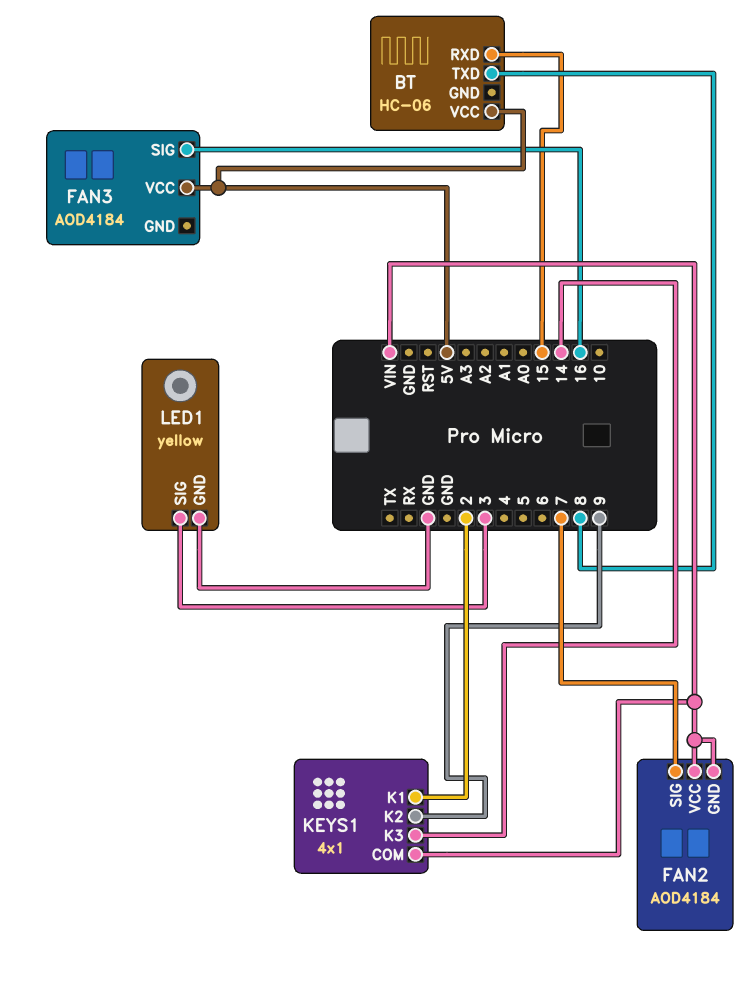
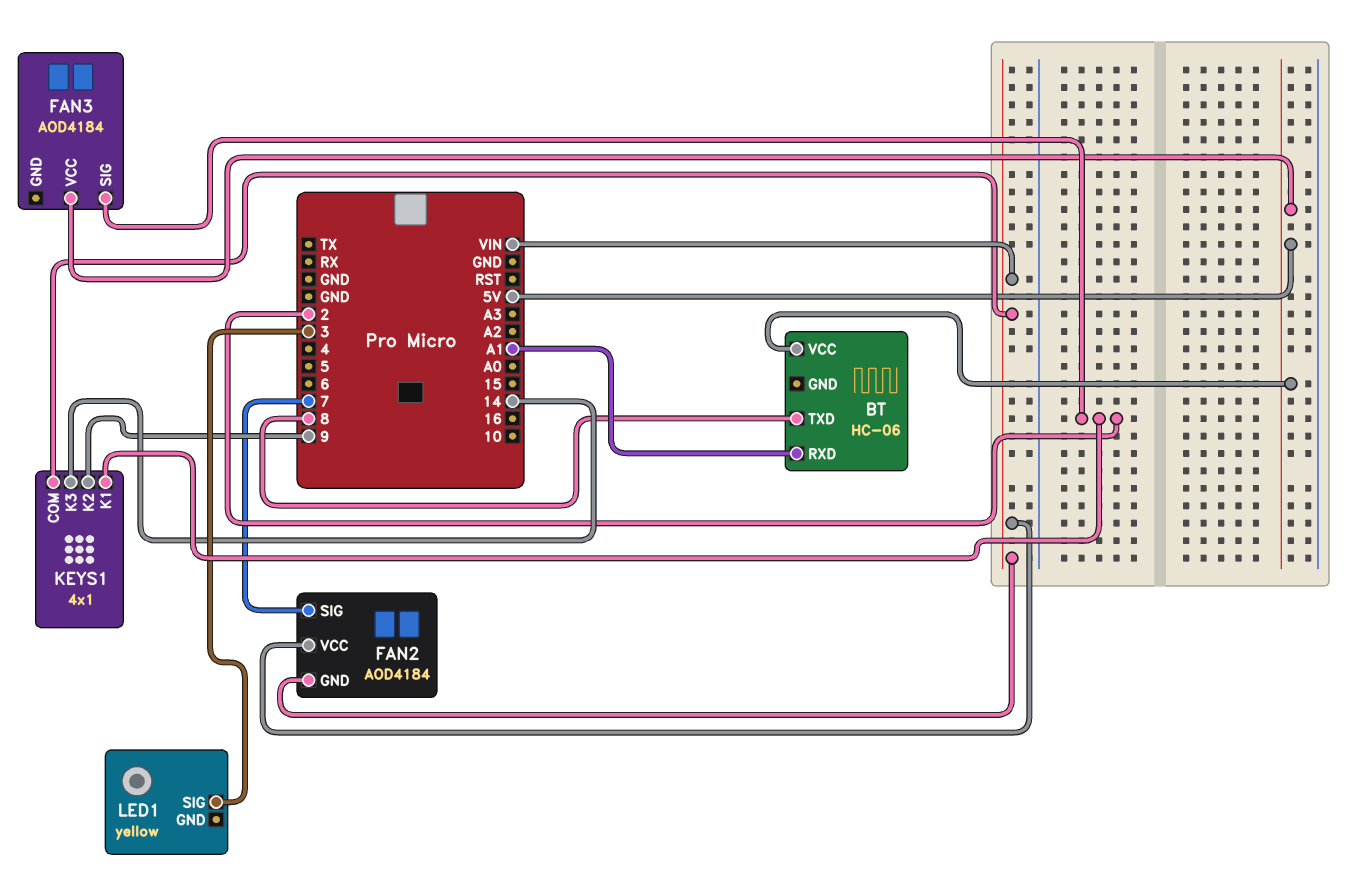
BT pin RXD: 15 -> A1
FAN3 pin SIG: 16 -> 2
LED1 pin GND: GND -> none

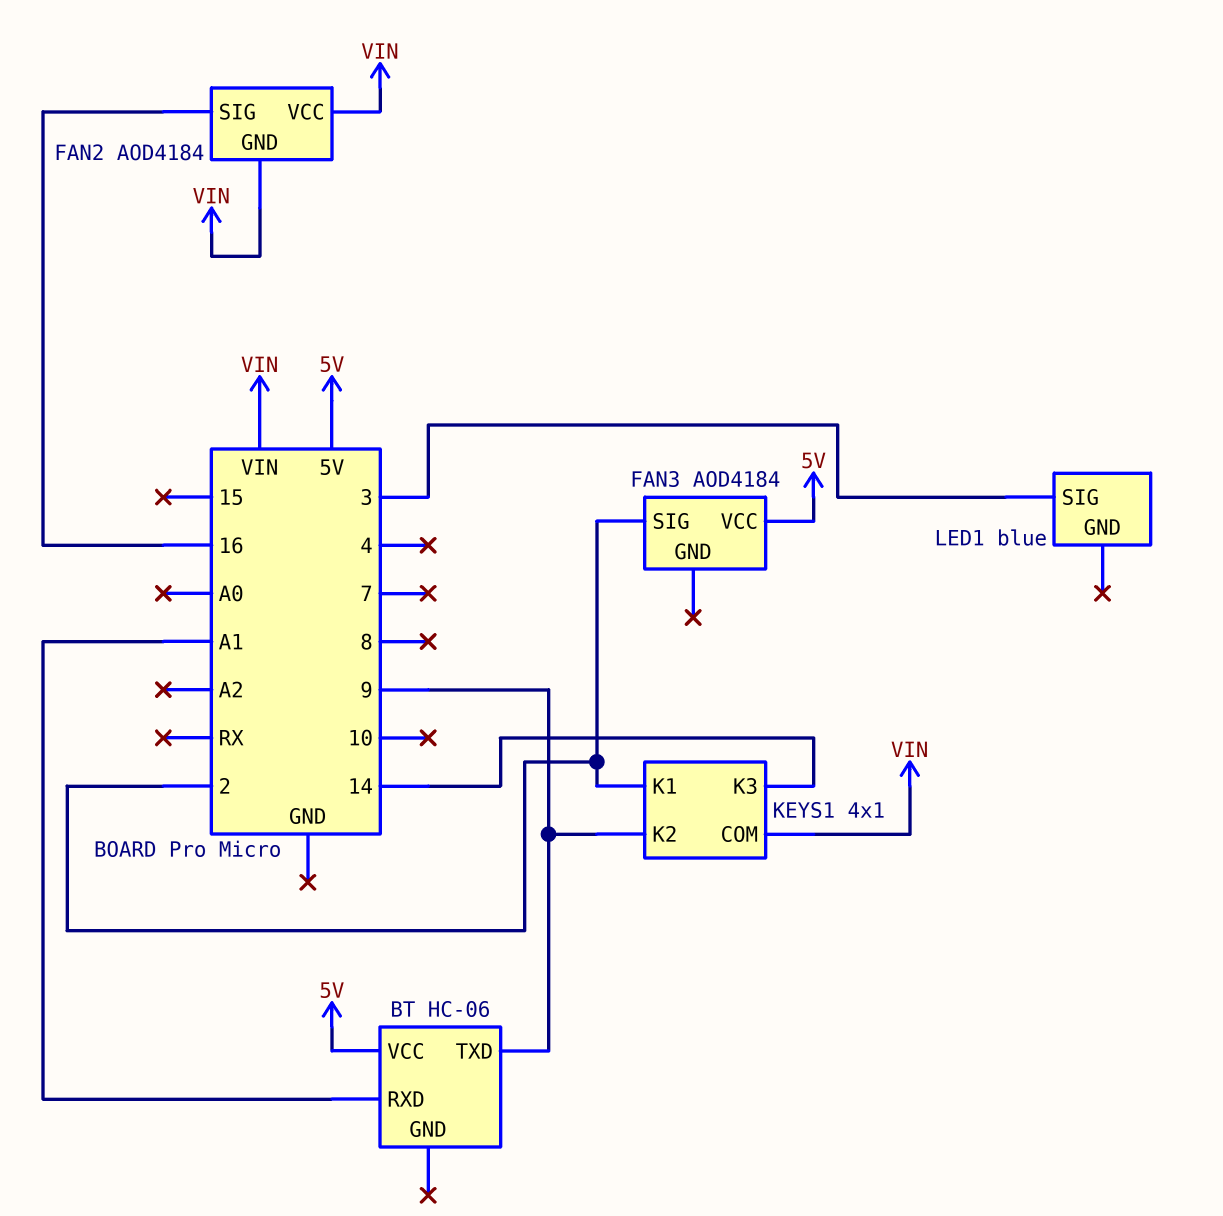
BT pin TXD: 8 -> 9
FAN2 pin SIG: 7 -> 16
LED1: yellow -> blue

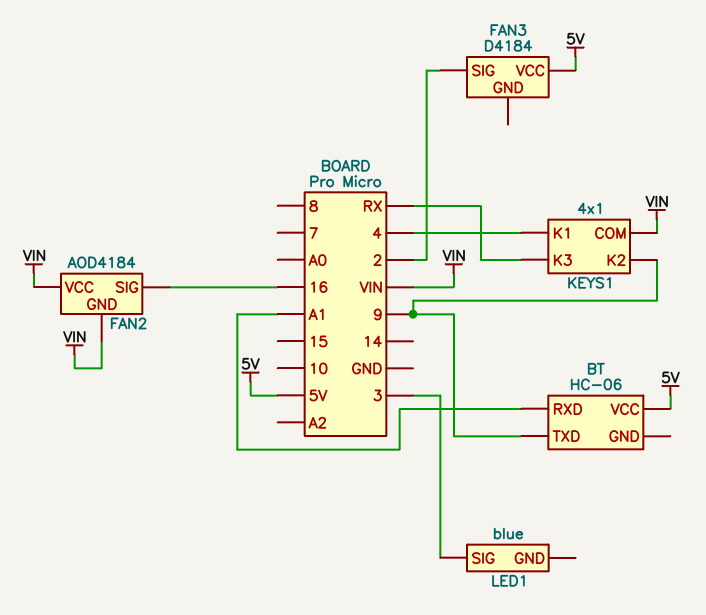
FAN3: AOD4184 -> D4184
KEYS1 pin K1: 2 -> 4
KEYS1 pin K3: 14 -> RX

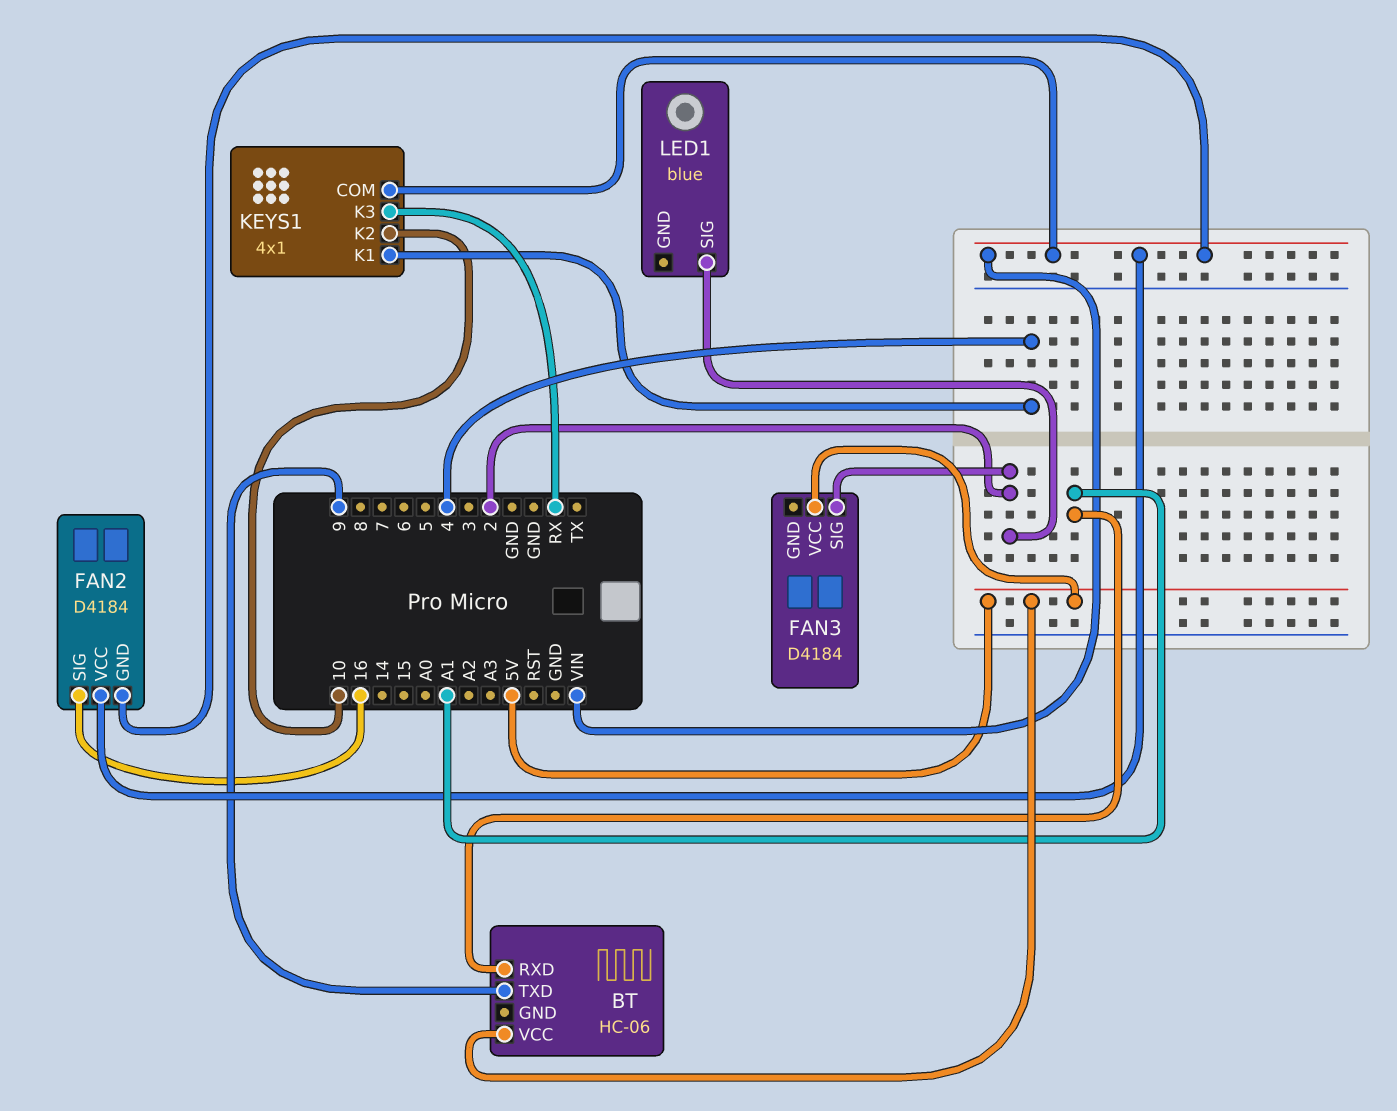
FAN2: AOD4184 -> D4184
KEYS1 pin K2: 9 -> 10
LED1 pin SIG: 3 -> 2

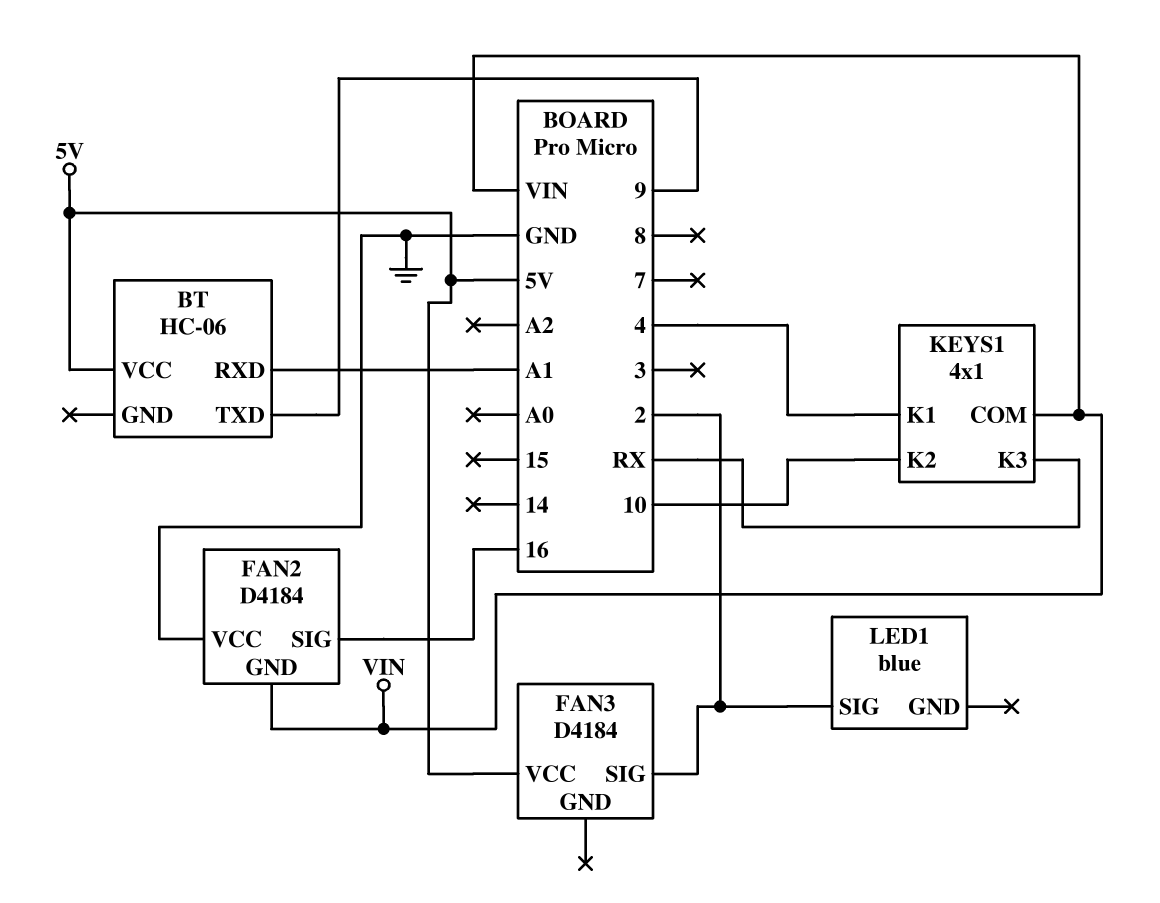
FAN2 pin VCC: VIN -> GND

